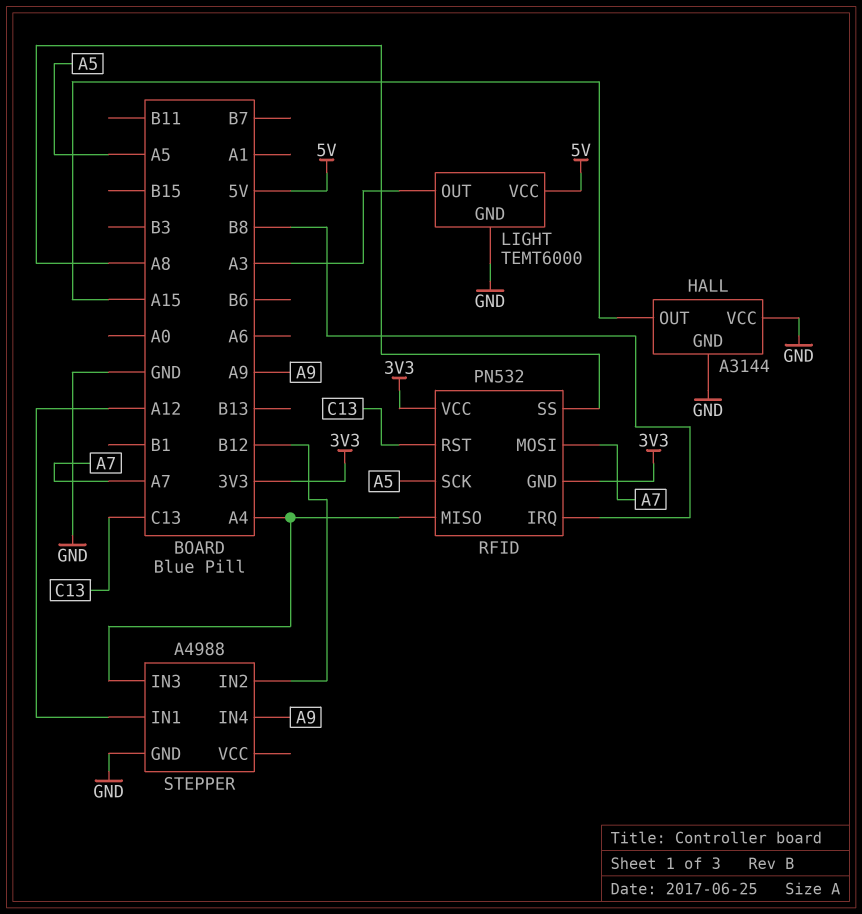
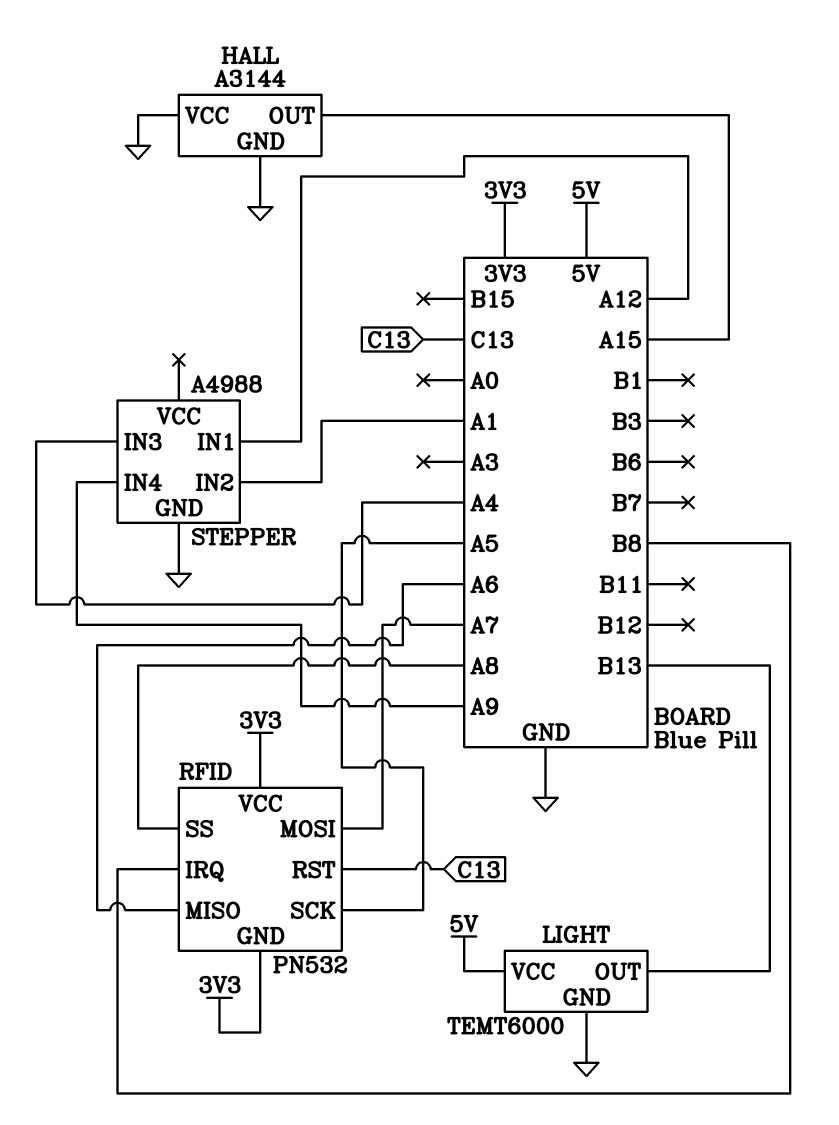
LIGHT pin OUT: A3 -> B13
RFID pin MISO: A4 -> A6
STEPPER pin IN2: B12 -> A1

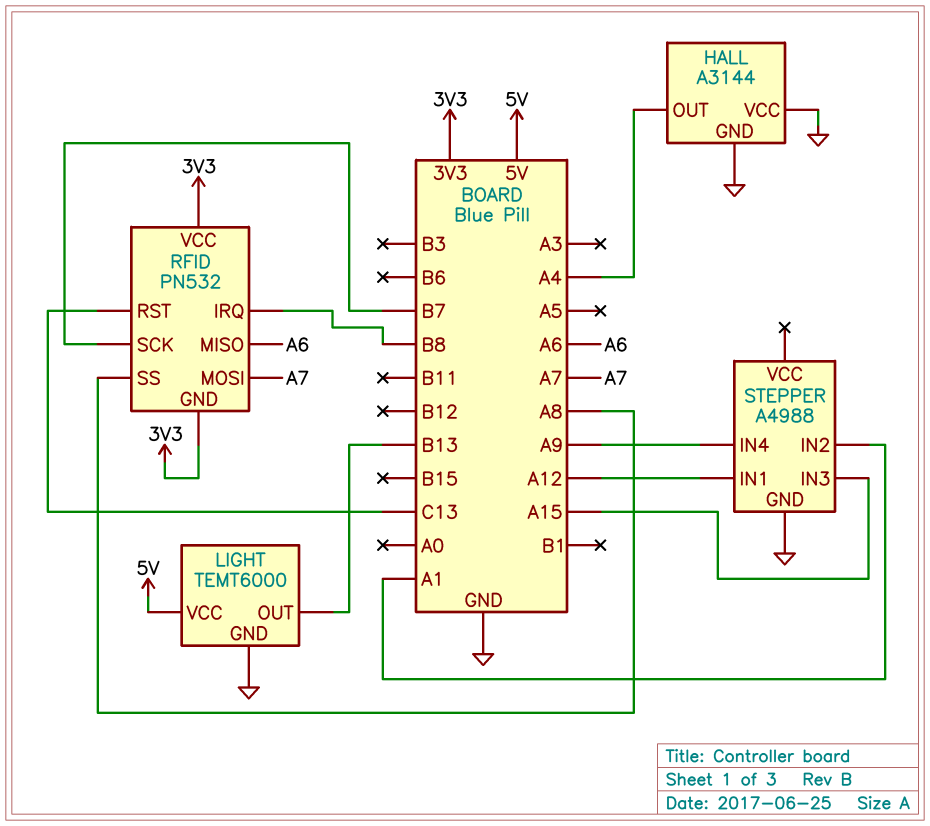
HALL pin OUT: A15 -> A4
RFID pin SCK: A5 -> B7
STEPPER pin IN3: A4 -> A15

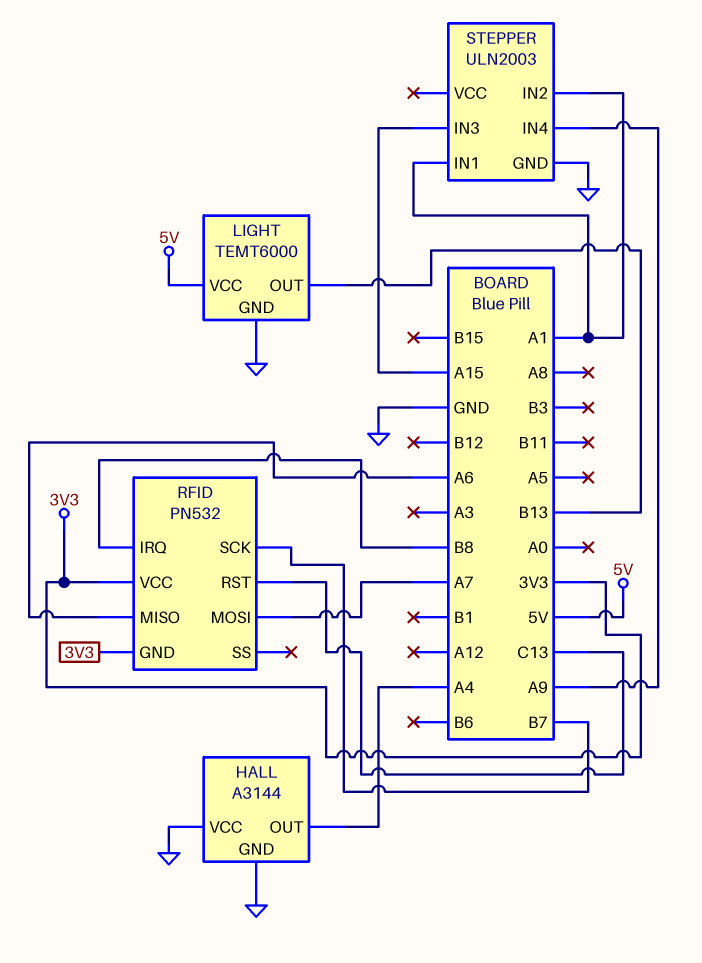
RFID pin SS: A8 -> none
STEPPER: A4988 -> ULN2003
STEPPER pin IN1: A12 -> A1

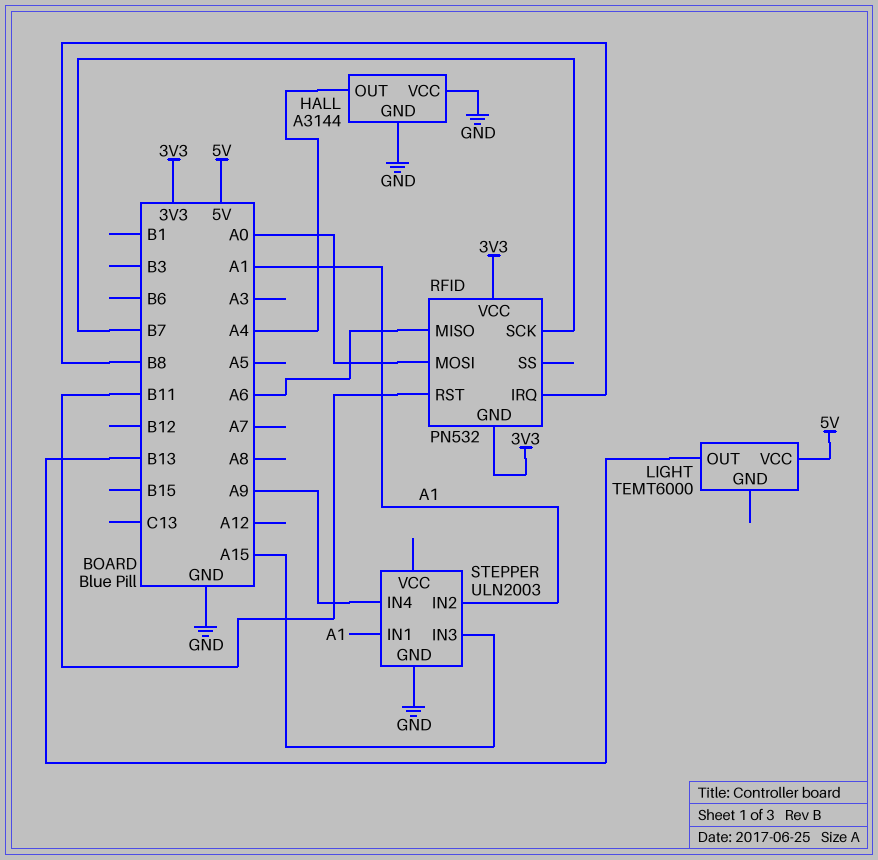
LIGHT pin GND: GND -> none
RFID pin MOSI: A7 -> A0
RFID pin RST: C13 -> B11

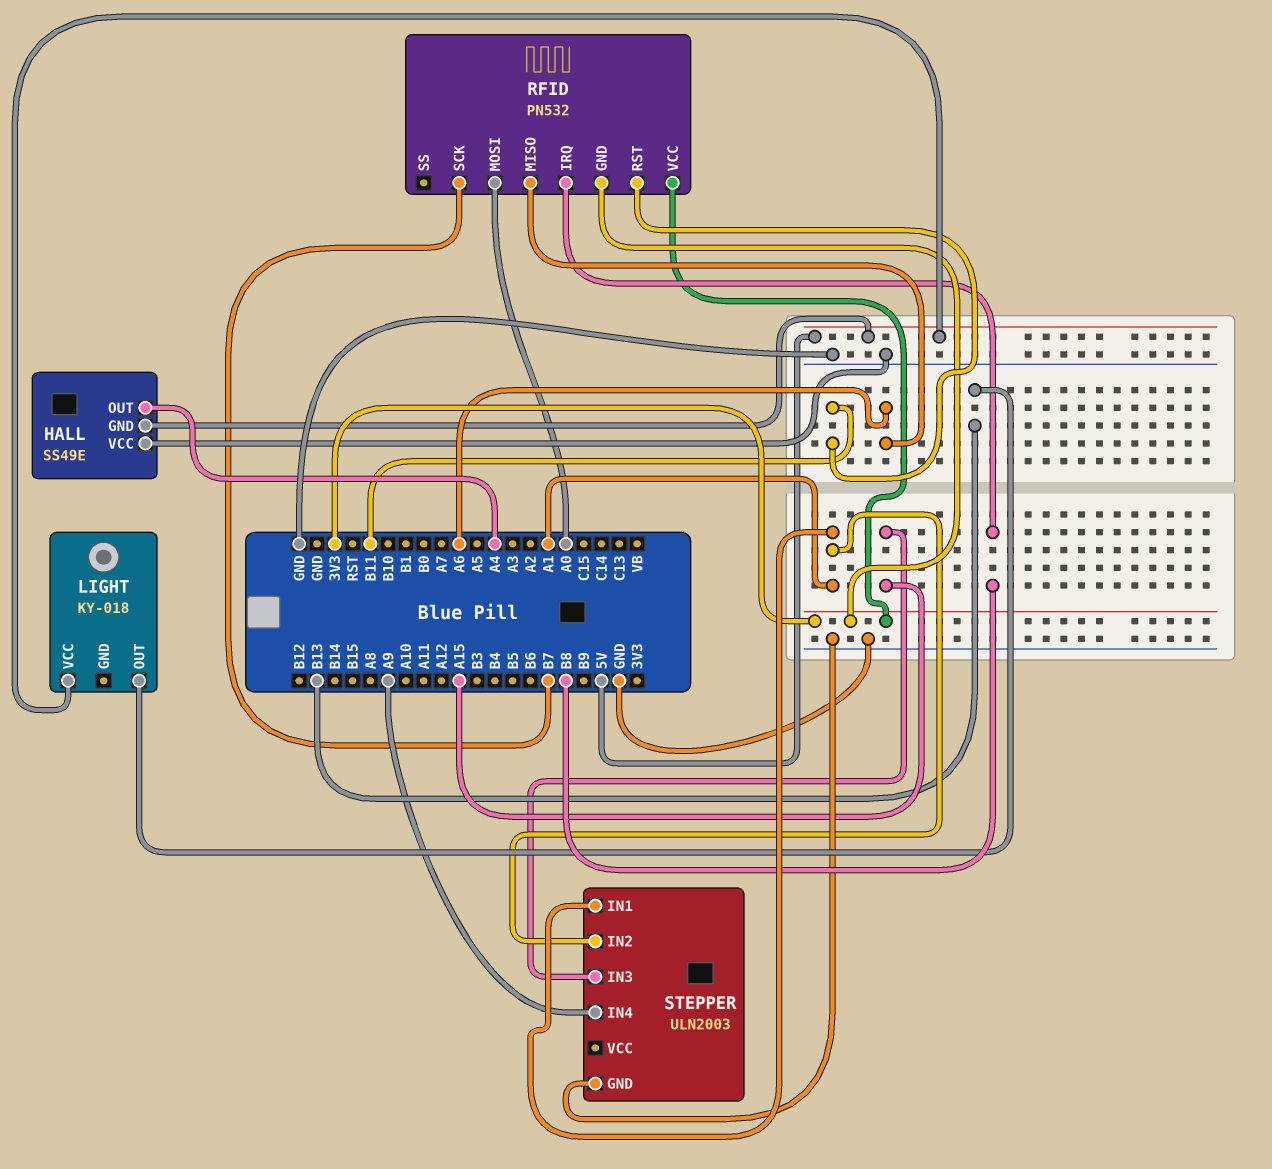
HALL: A3144 -> SS49E
HALL pin GND: GND -> 5V
LIGHT: TEMT6000 -> KY-018

